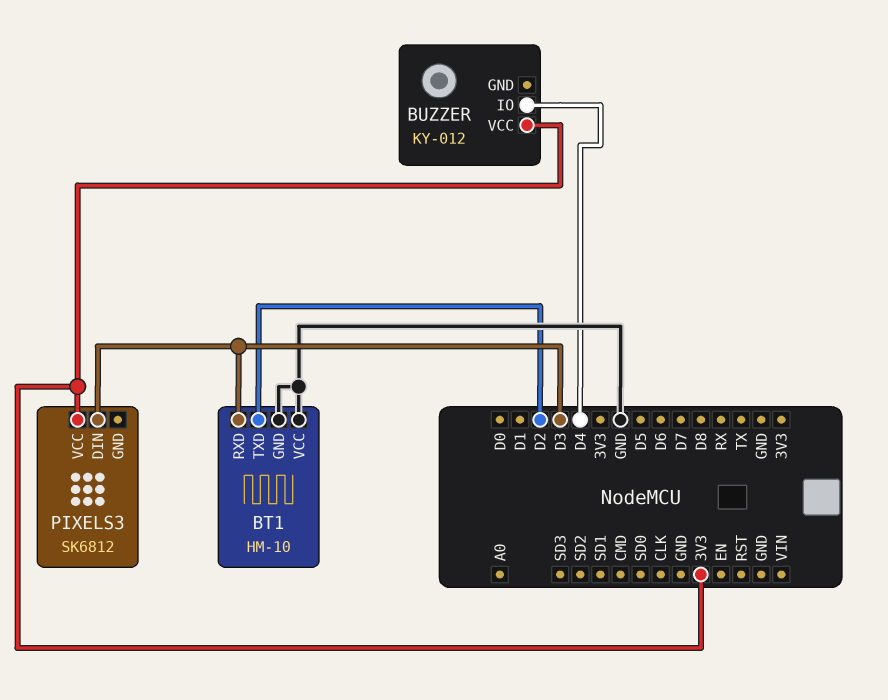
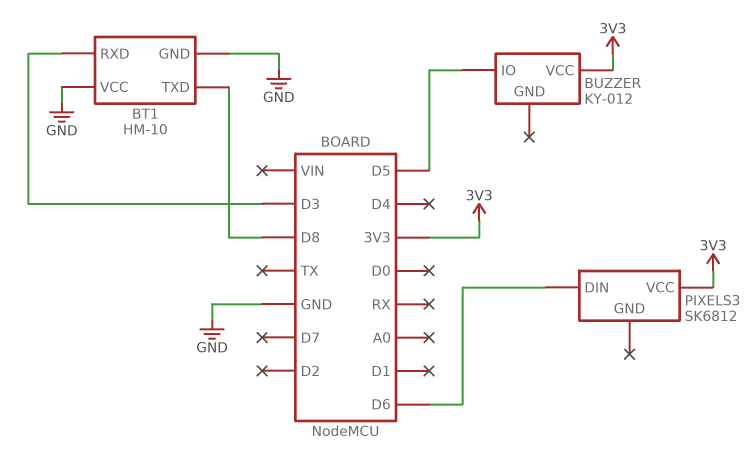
BT1 pin TXD: D2 -> D8
BUZZER pin IO: D4 -> D5
PIXELS3 pin DIN: D3 -> D6

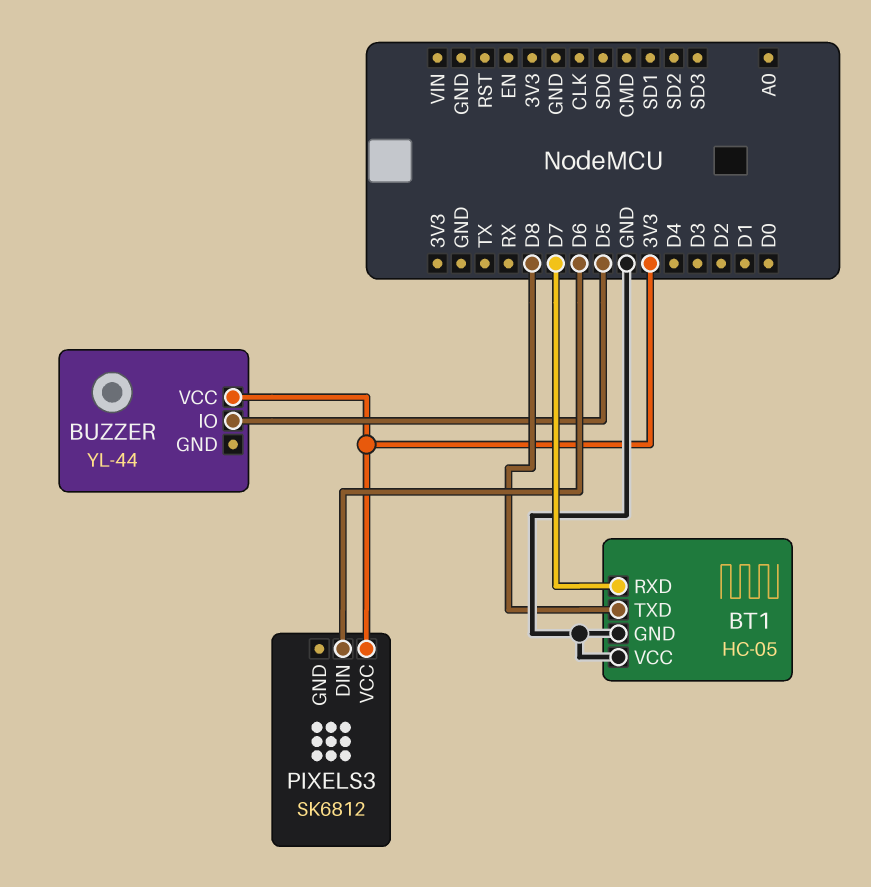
BT1: HM-10 -> HC-05
BT1 pin RXD: D3 -> D7
BUZZER: KY-012 -> YL-44

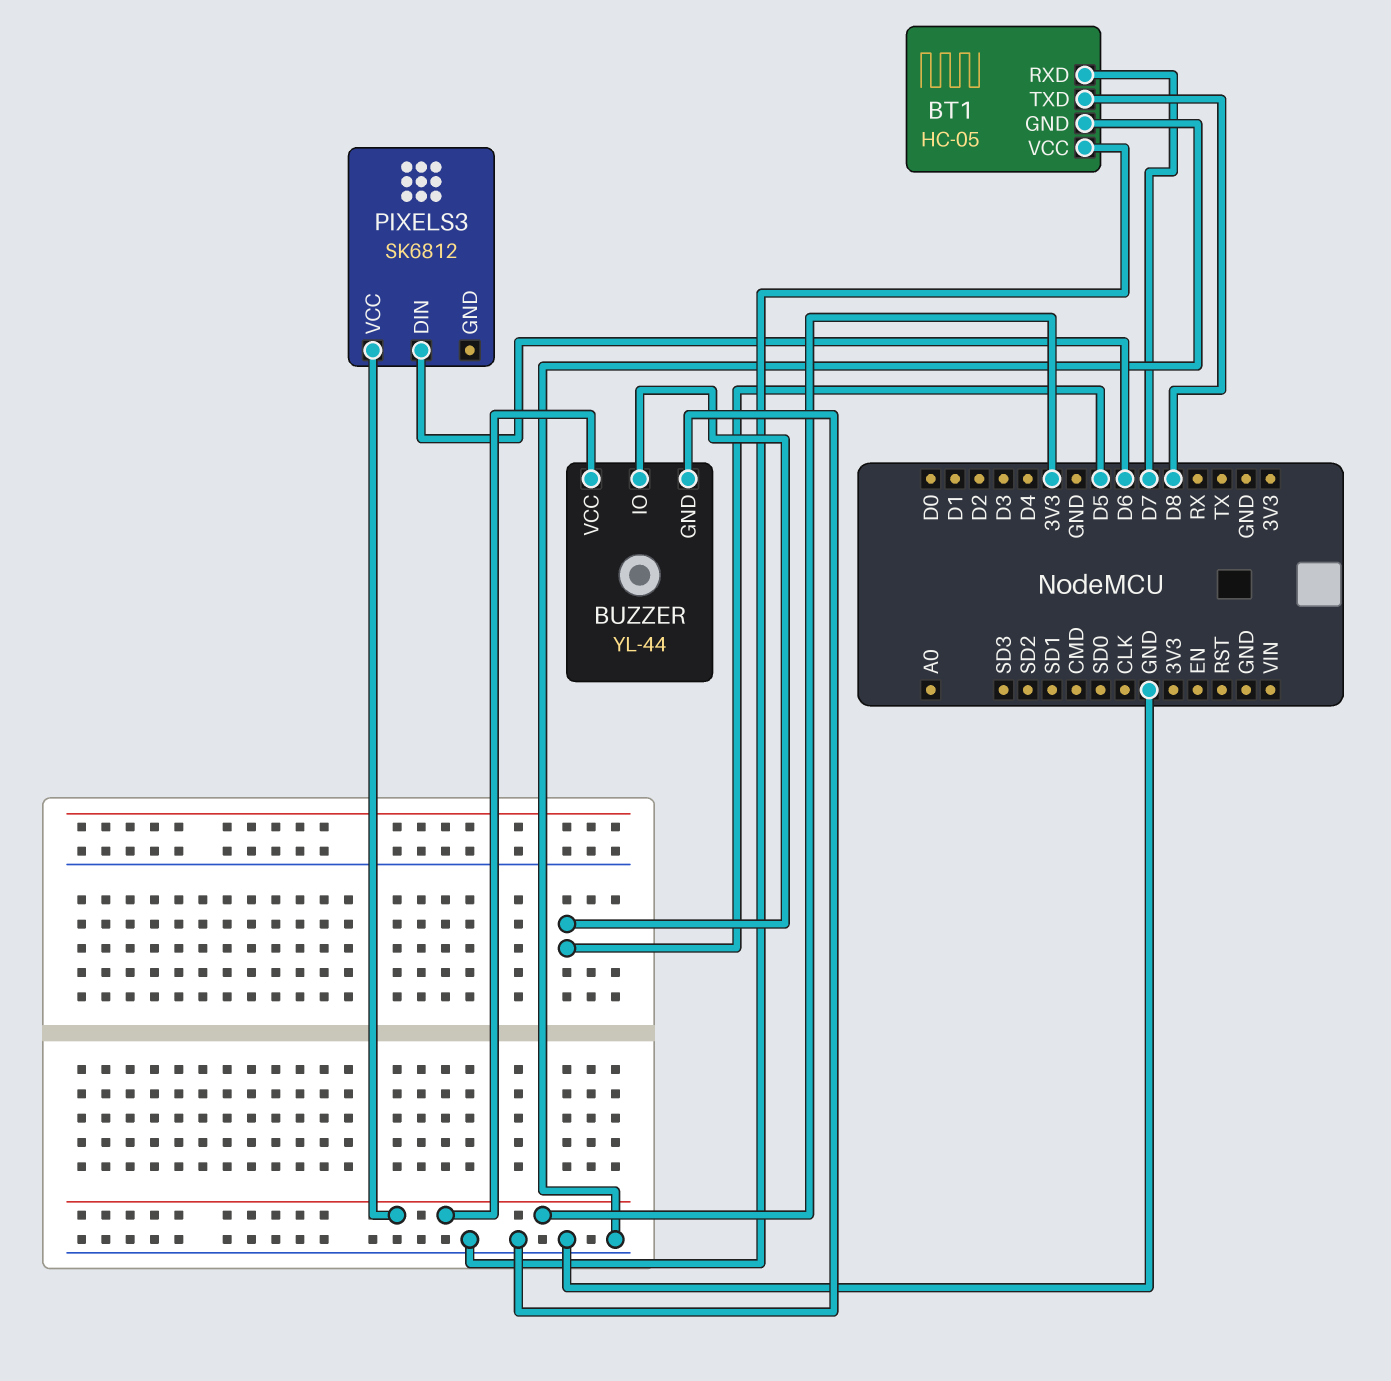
BUZZER pin GND: none -> GND

